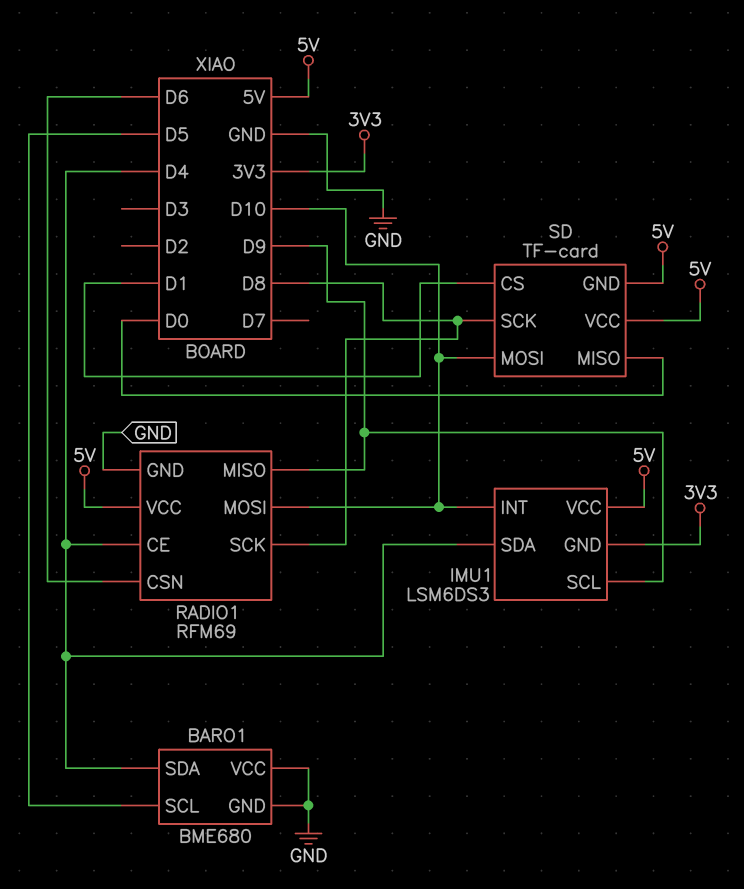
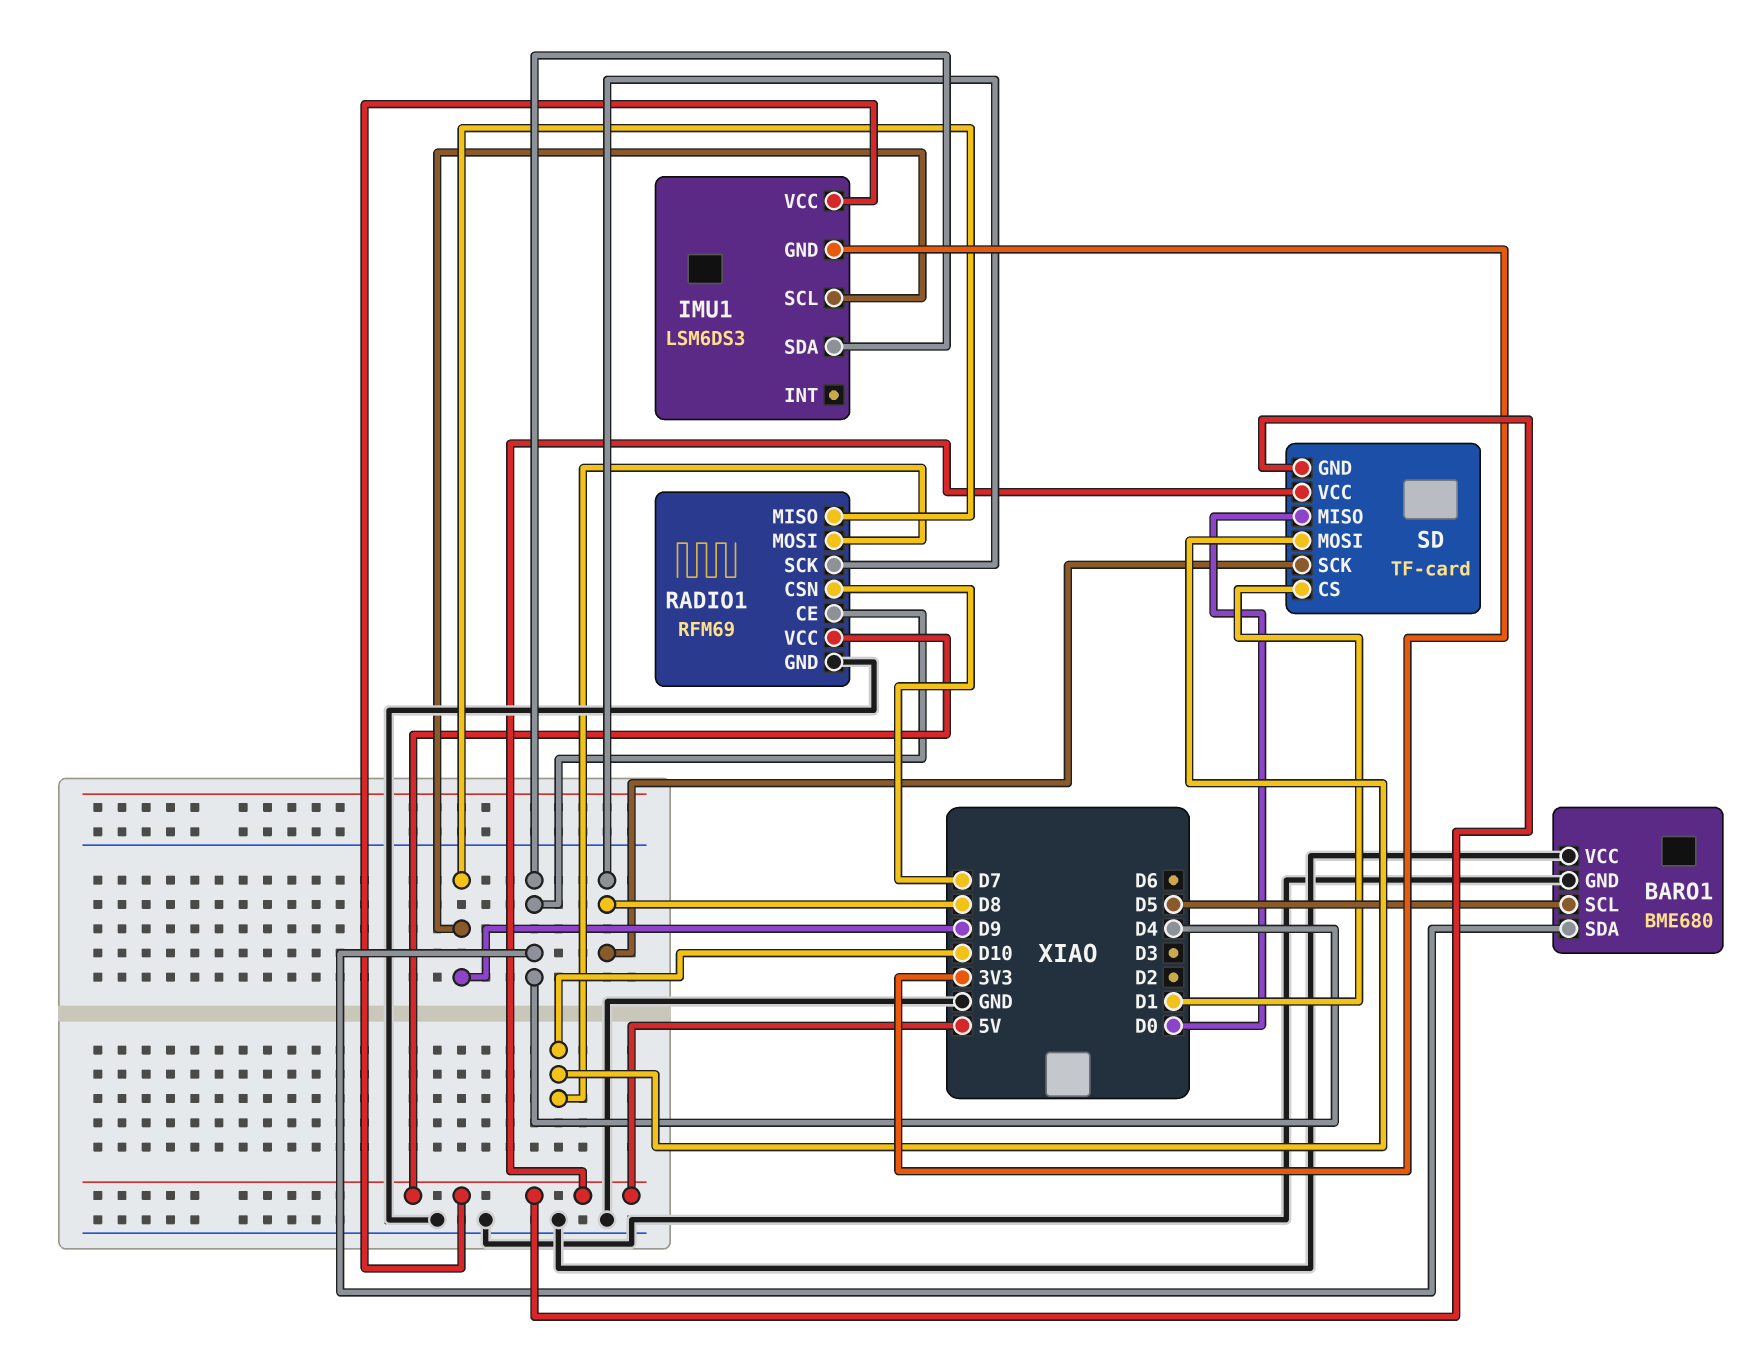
IMU1 pin INT: D10 -> none
RADIO1 pin CSN: D6 -> D7

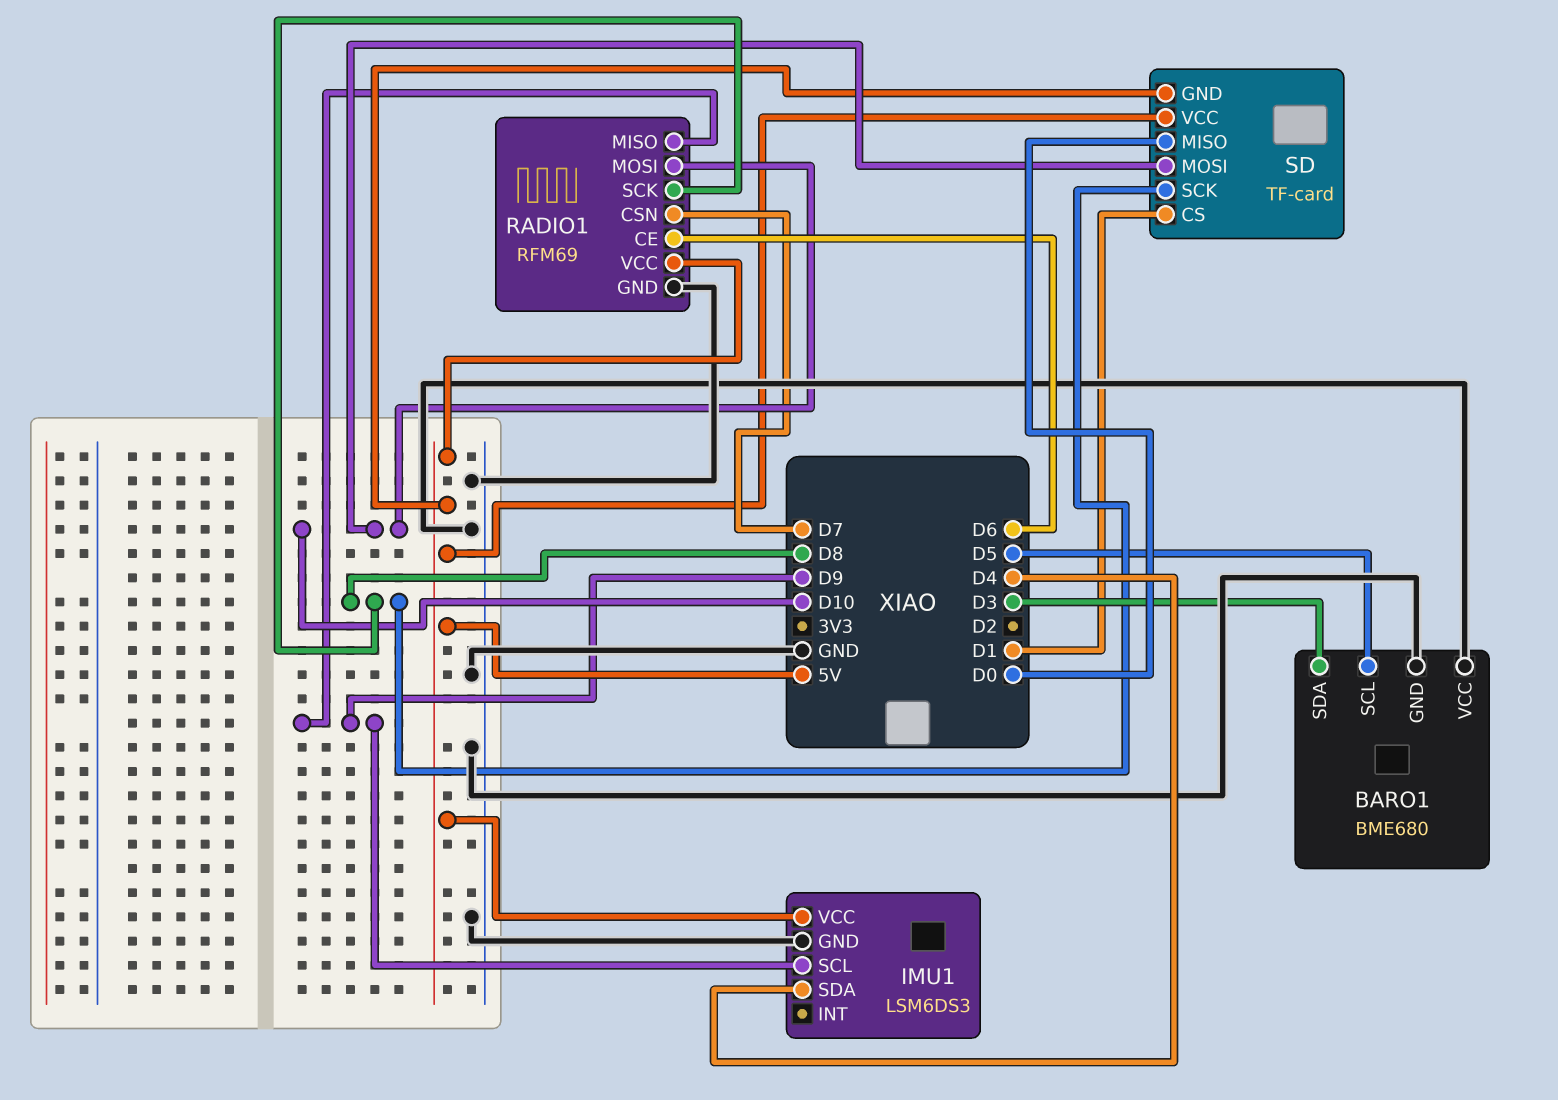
BARO1 pin SDA: D4 -> D3
IMU1 pin GND: 3V3 -> GND
RADIO1 pin CE: D4 -> D6

